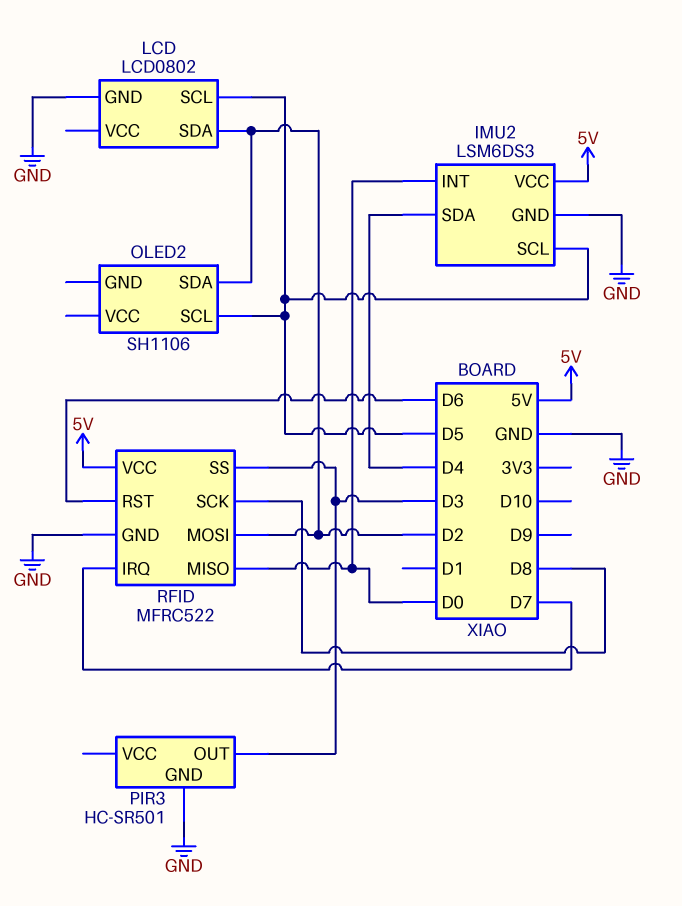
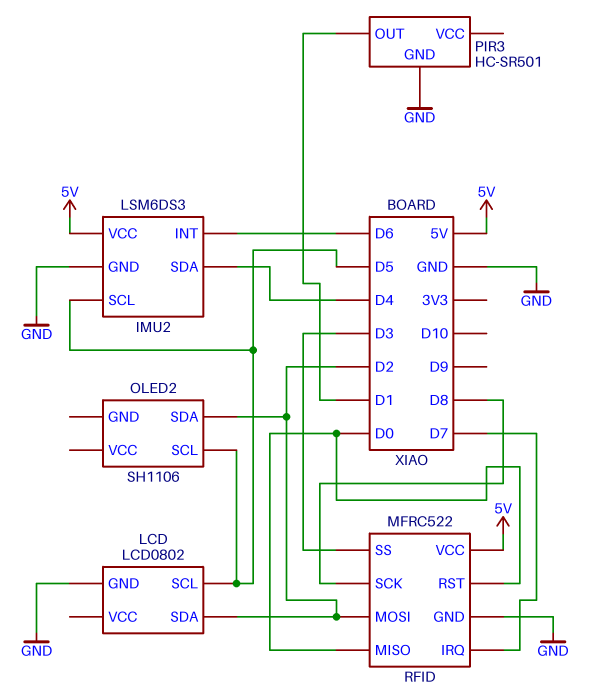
IMU2 pin INT: D0 -> D6
PIR3 pin OUT: D3 -> D1
RFID pin RST: D6 -> D0

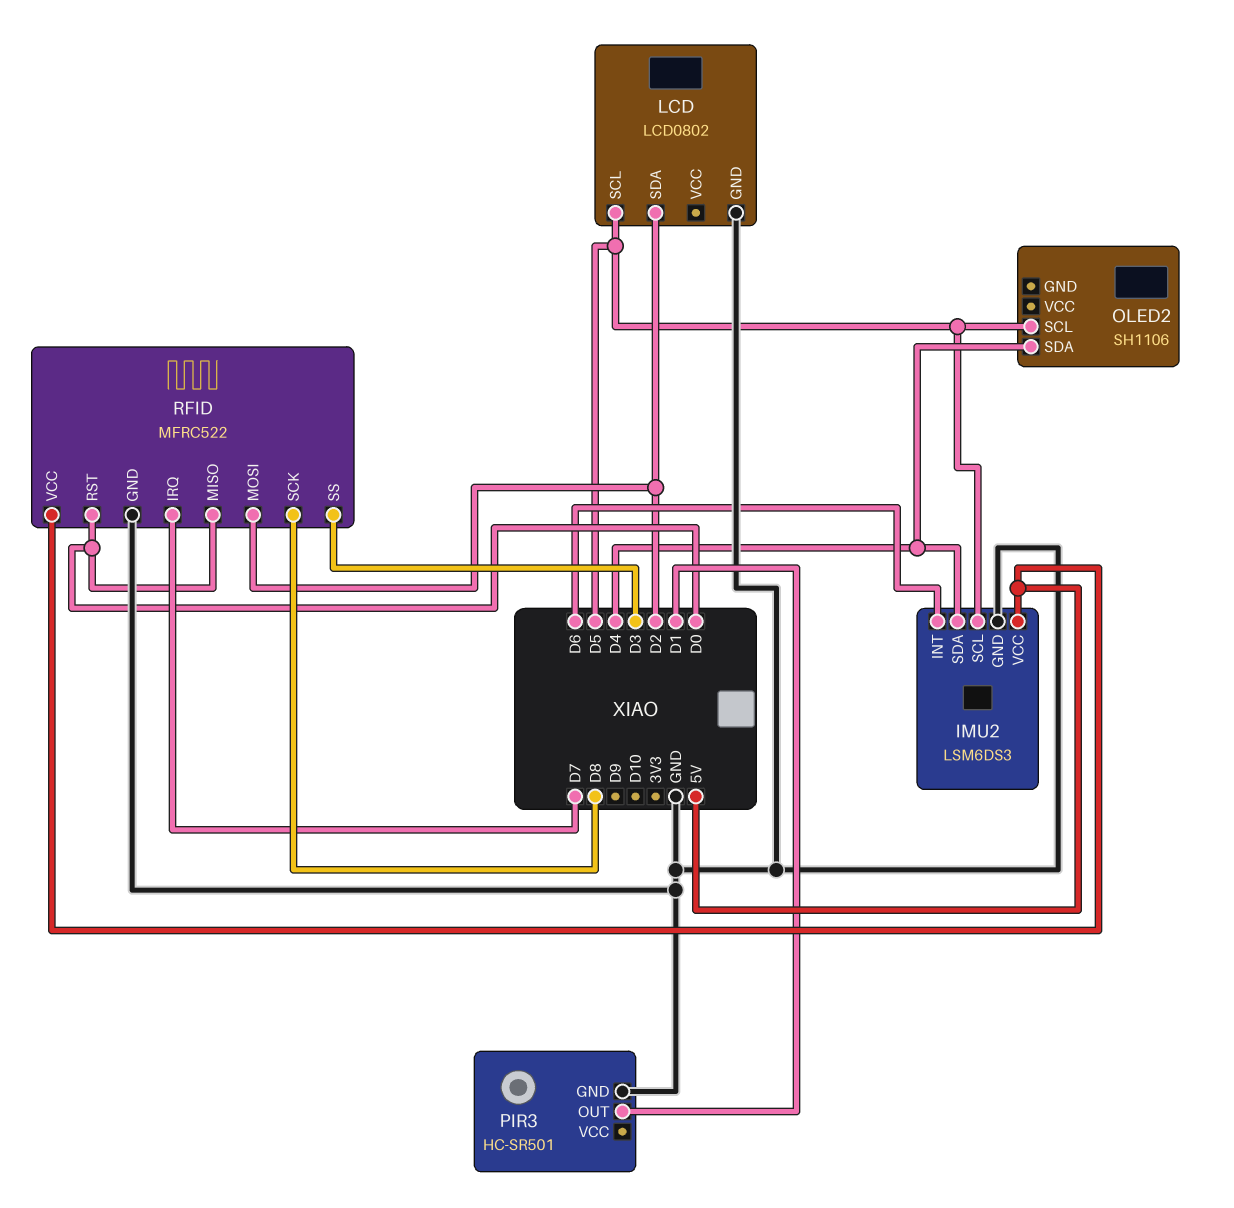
OLED2 pin SDA: D2 -> D4

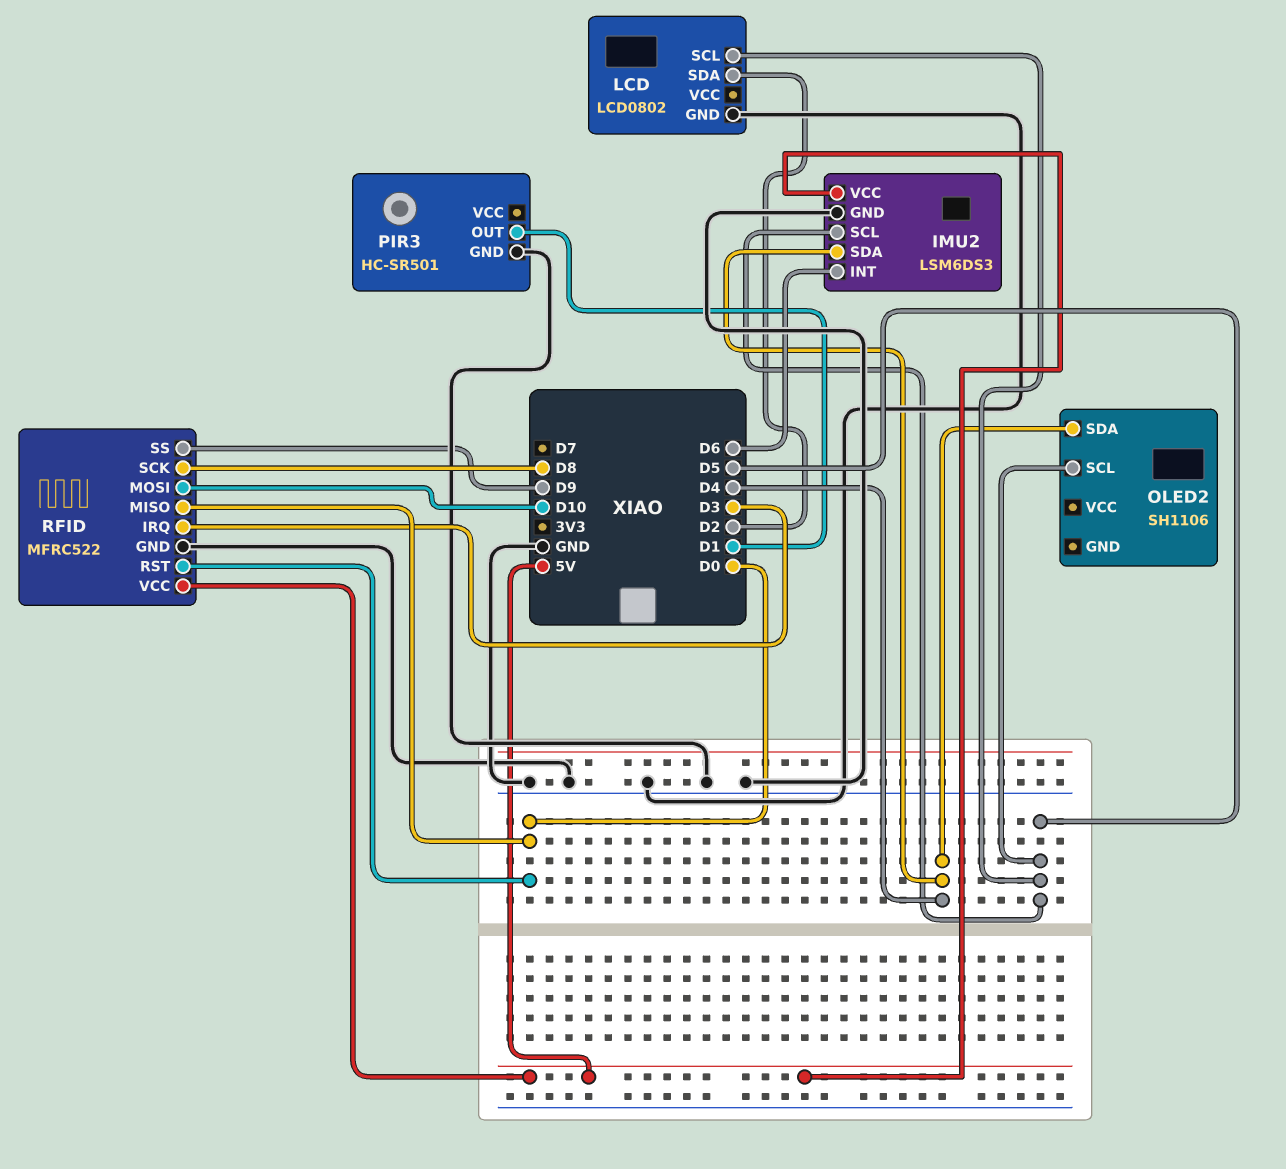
RFID pin IRQ: D7 -> D3
RFID pin MOSI: D2 -> D10
RFID pin SS: D3 -> D9

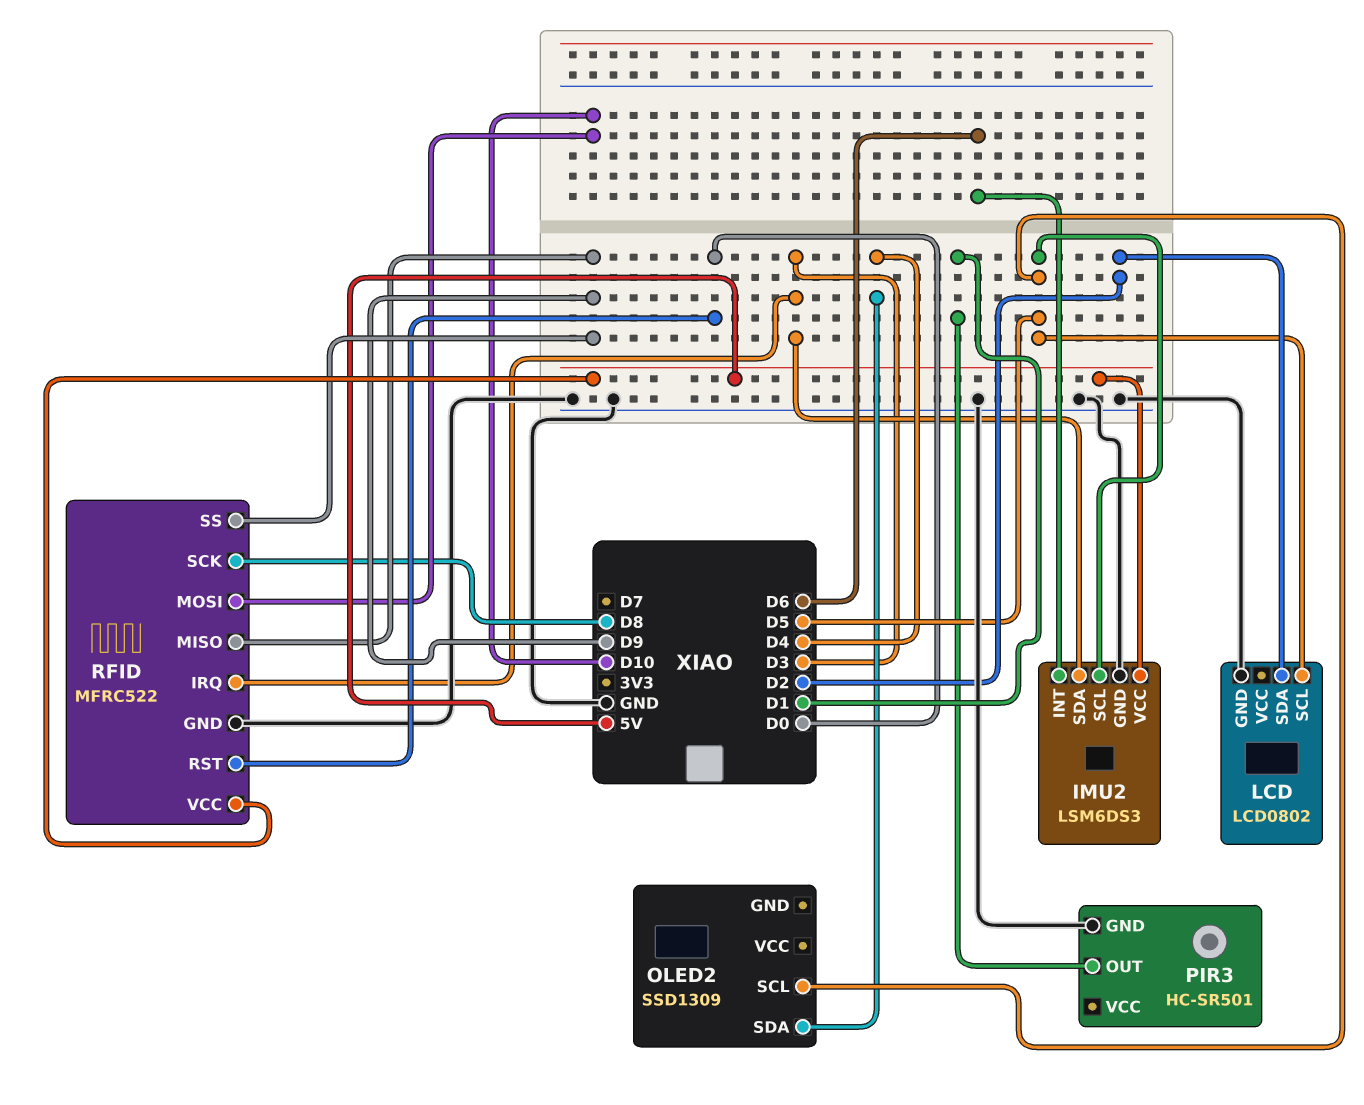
IMU2 pin SDA: D4 -> D3
OLED2: SH1106 -> SSD1309
RFID pin MISO: D0 -> D9

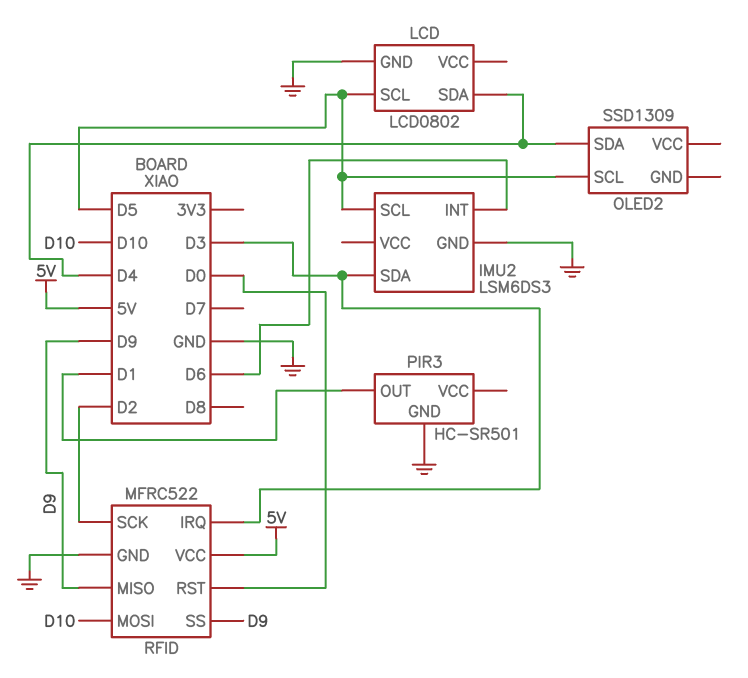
IMU2 pin VCC: 5V -> none
LCD pin SDA: D2 -> D4
RFID pin SCK: D8 -> D2

